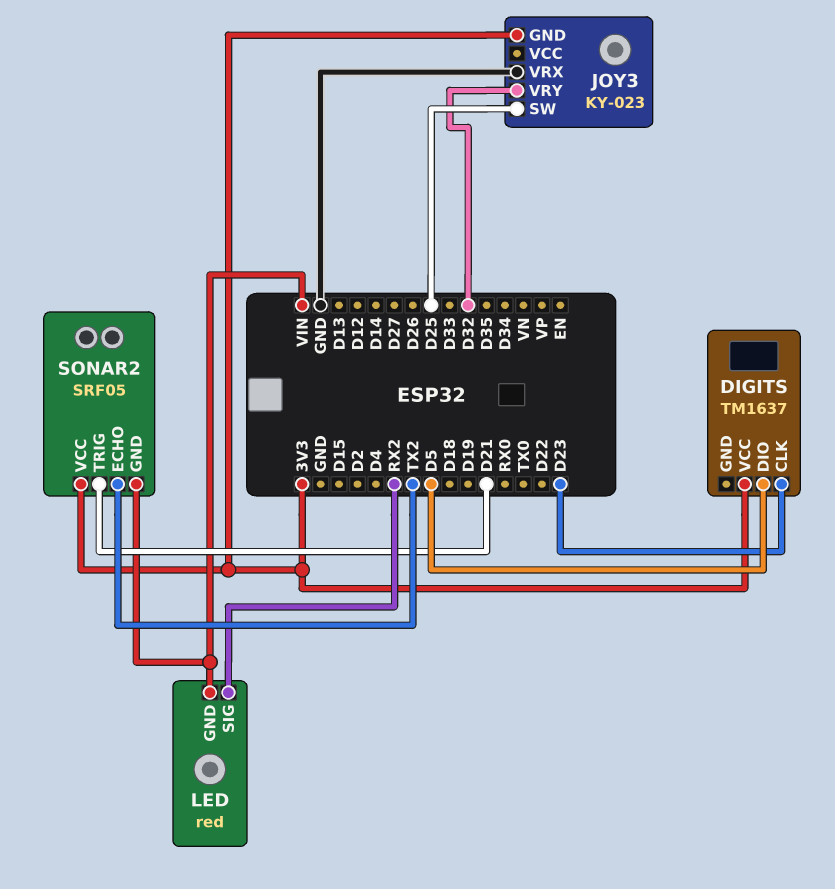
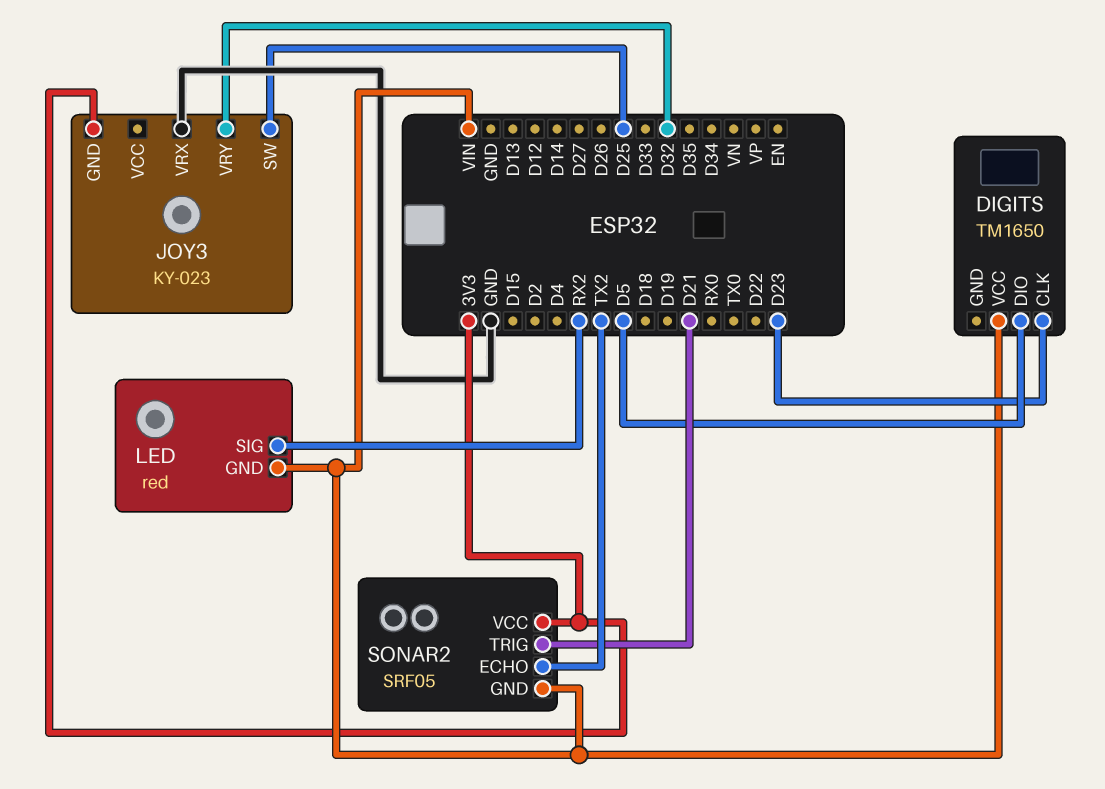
DIGITS: TM1637 -> TM1650
DIGITS pin VCC: 3V3 -> VIN

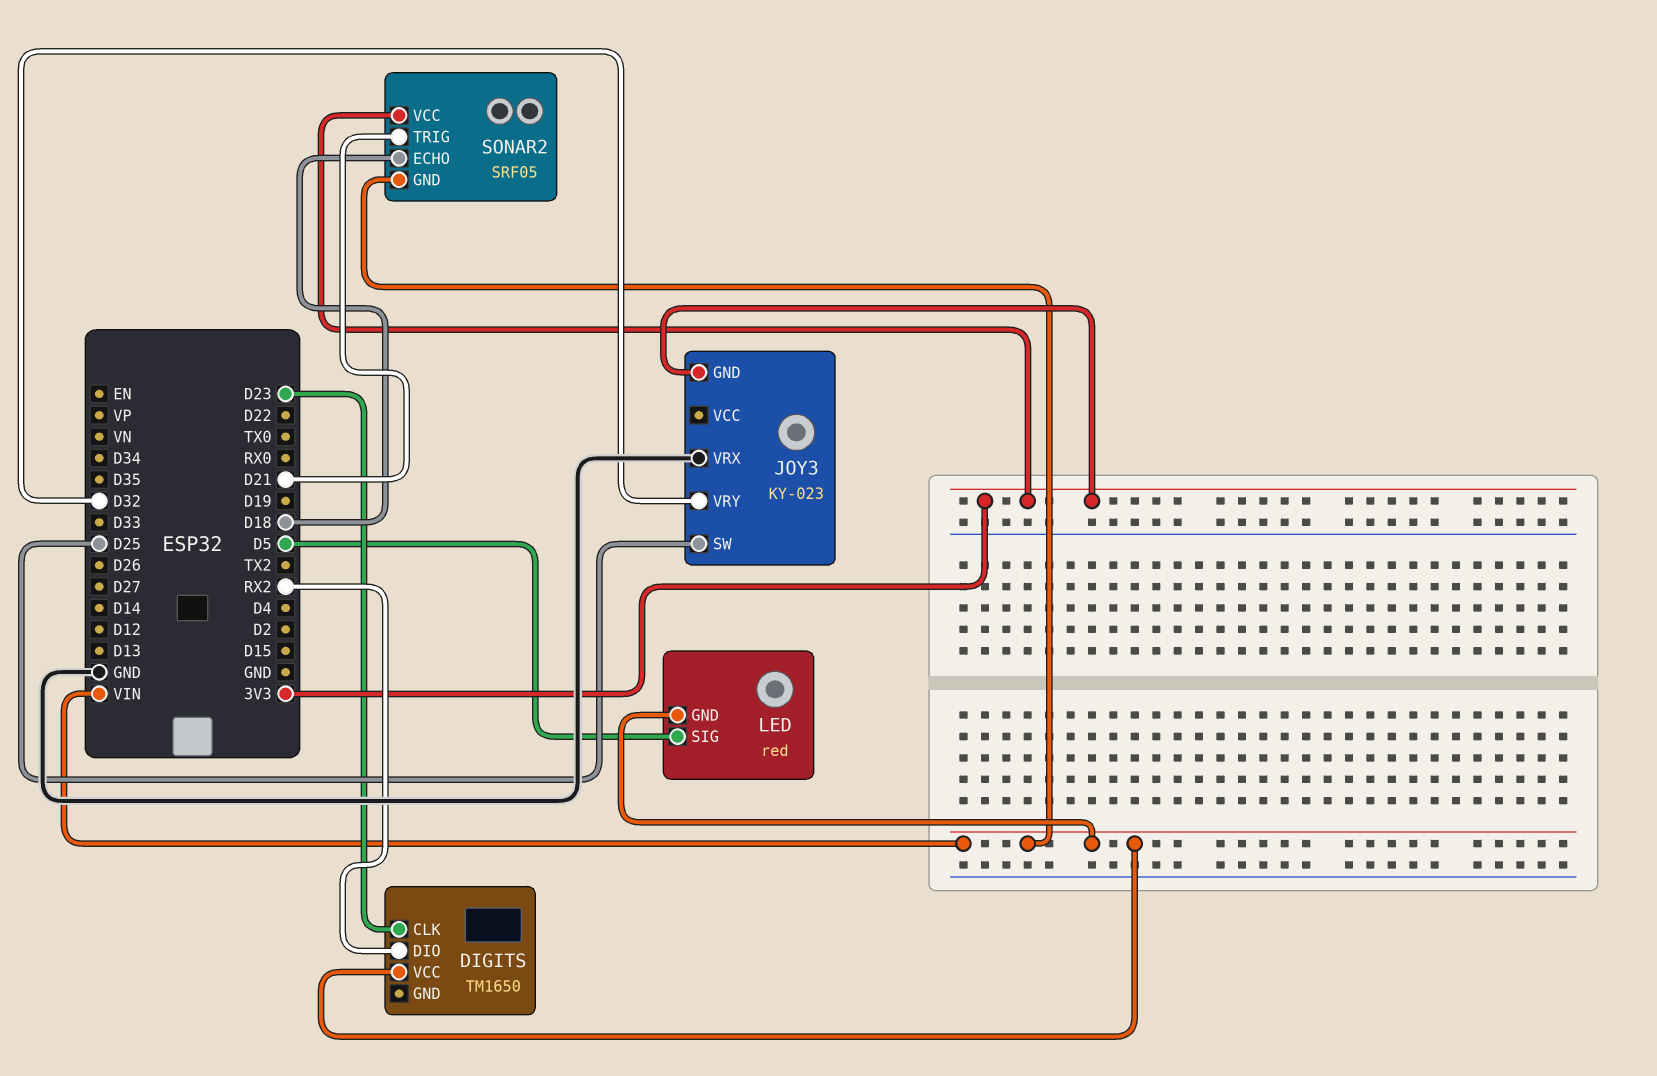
DIGITS pin DIO: D5 -> RX2
LED pin SIG: RX2 -> D5
SONAR2 pin ECHO: TX2 -> D18

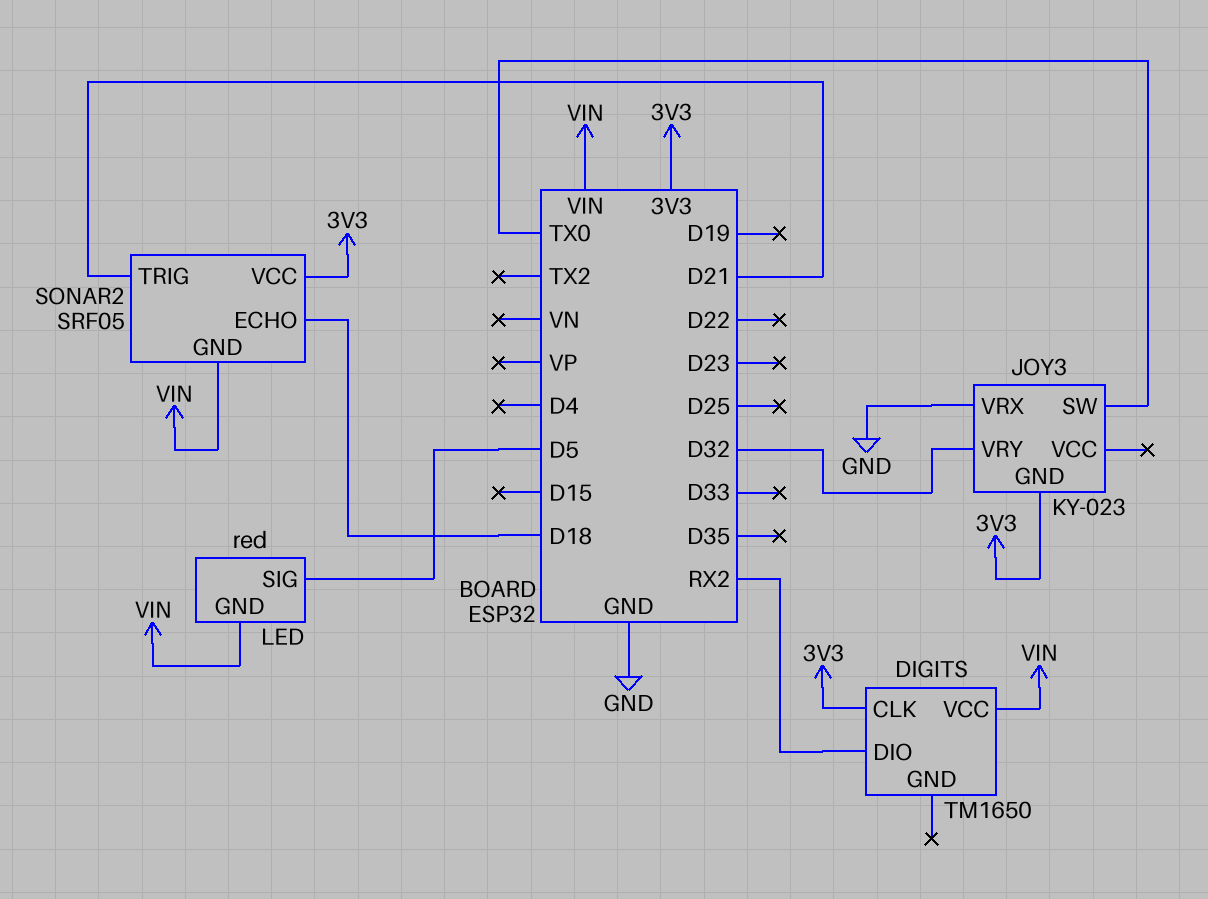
DIGITS pin CLK: D23 -> 3V3
JOY3 pin SW: D25 -> TX0

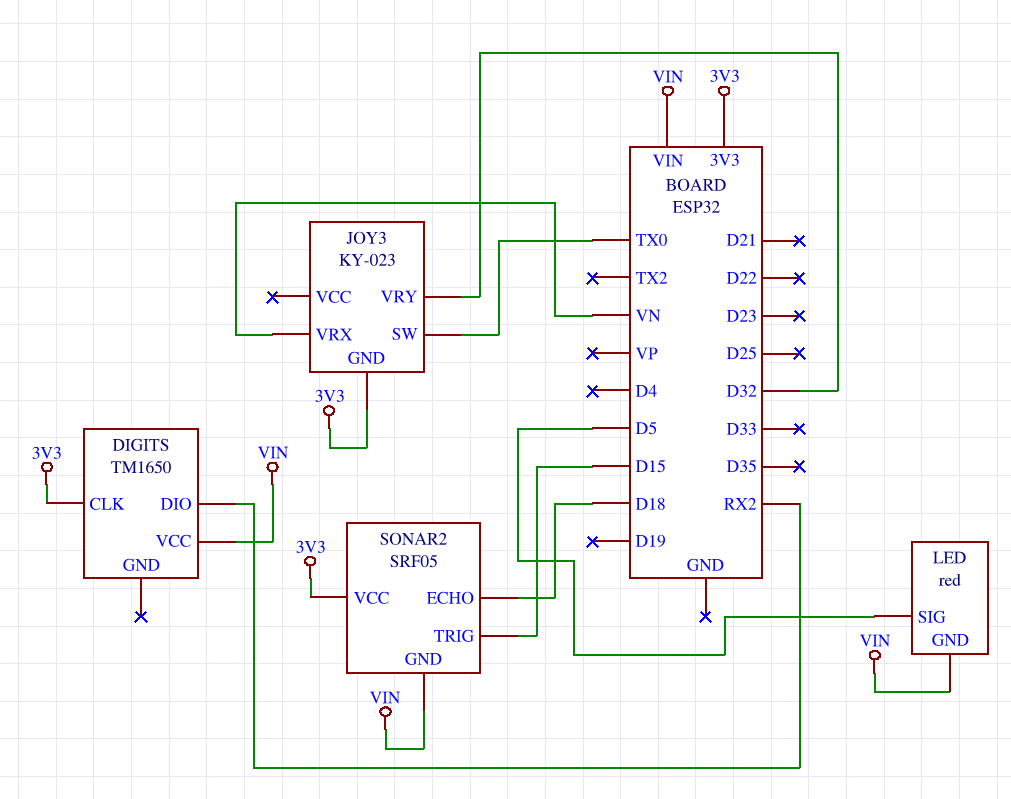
JOY3 pin VRX: GND -> VN
SONAR2 pin TRIG: D21 -> D15

